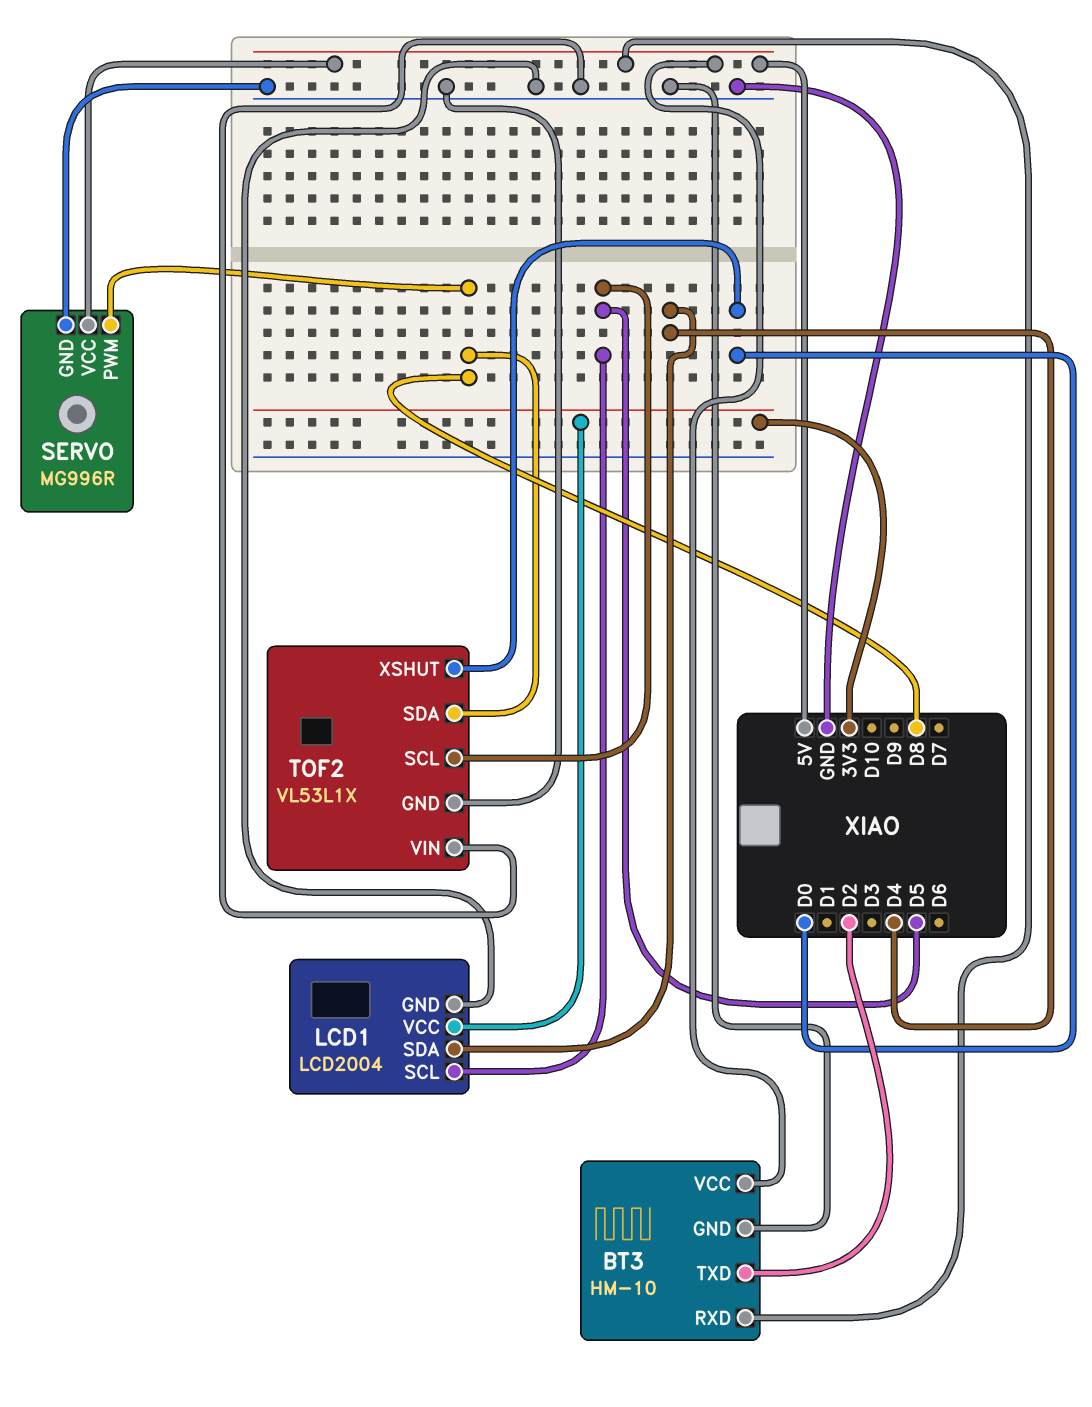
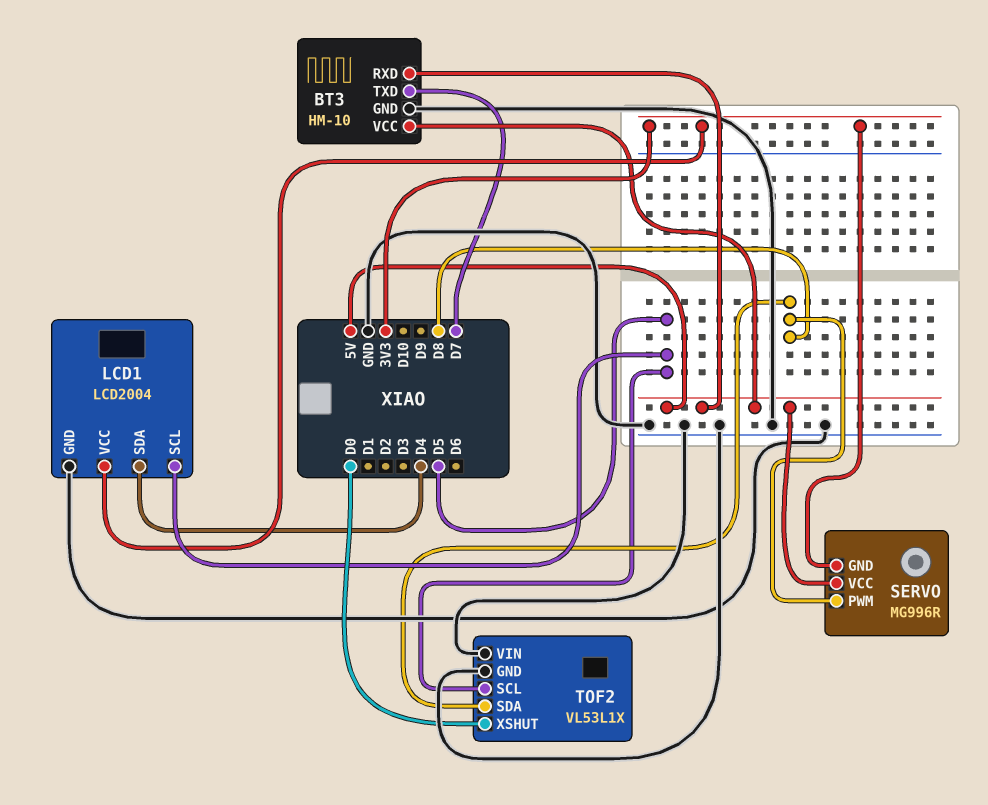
BT3 pin TXD: D2 -> D7
SERVO pin GND: GND -> 3V3

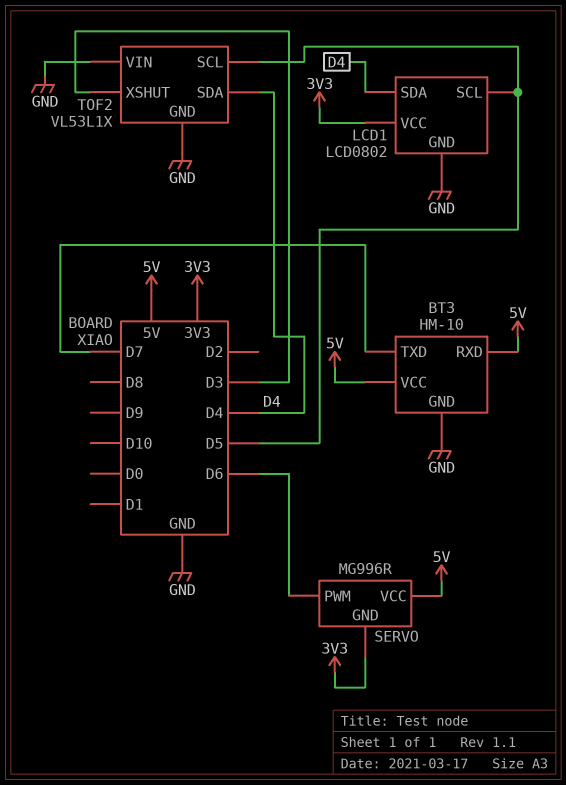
LCD1: LCD2004 -> LCD0802
SERVO pin PWM: D8 -> D6
TOF2 pin SDA: D8 -> D4
TOF2 pin XSHUT: D0 -> D3

